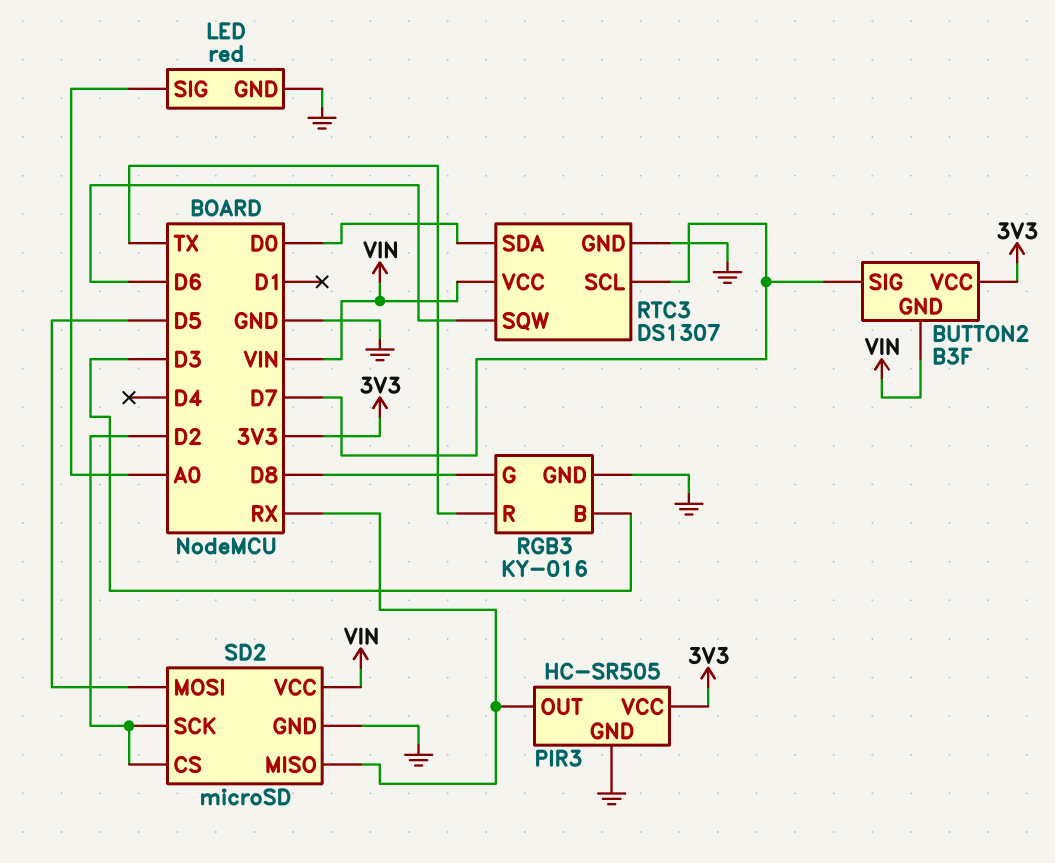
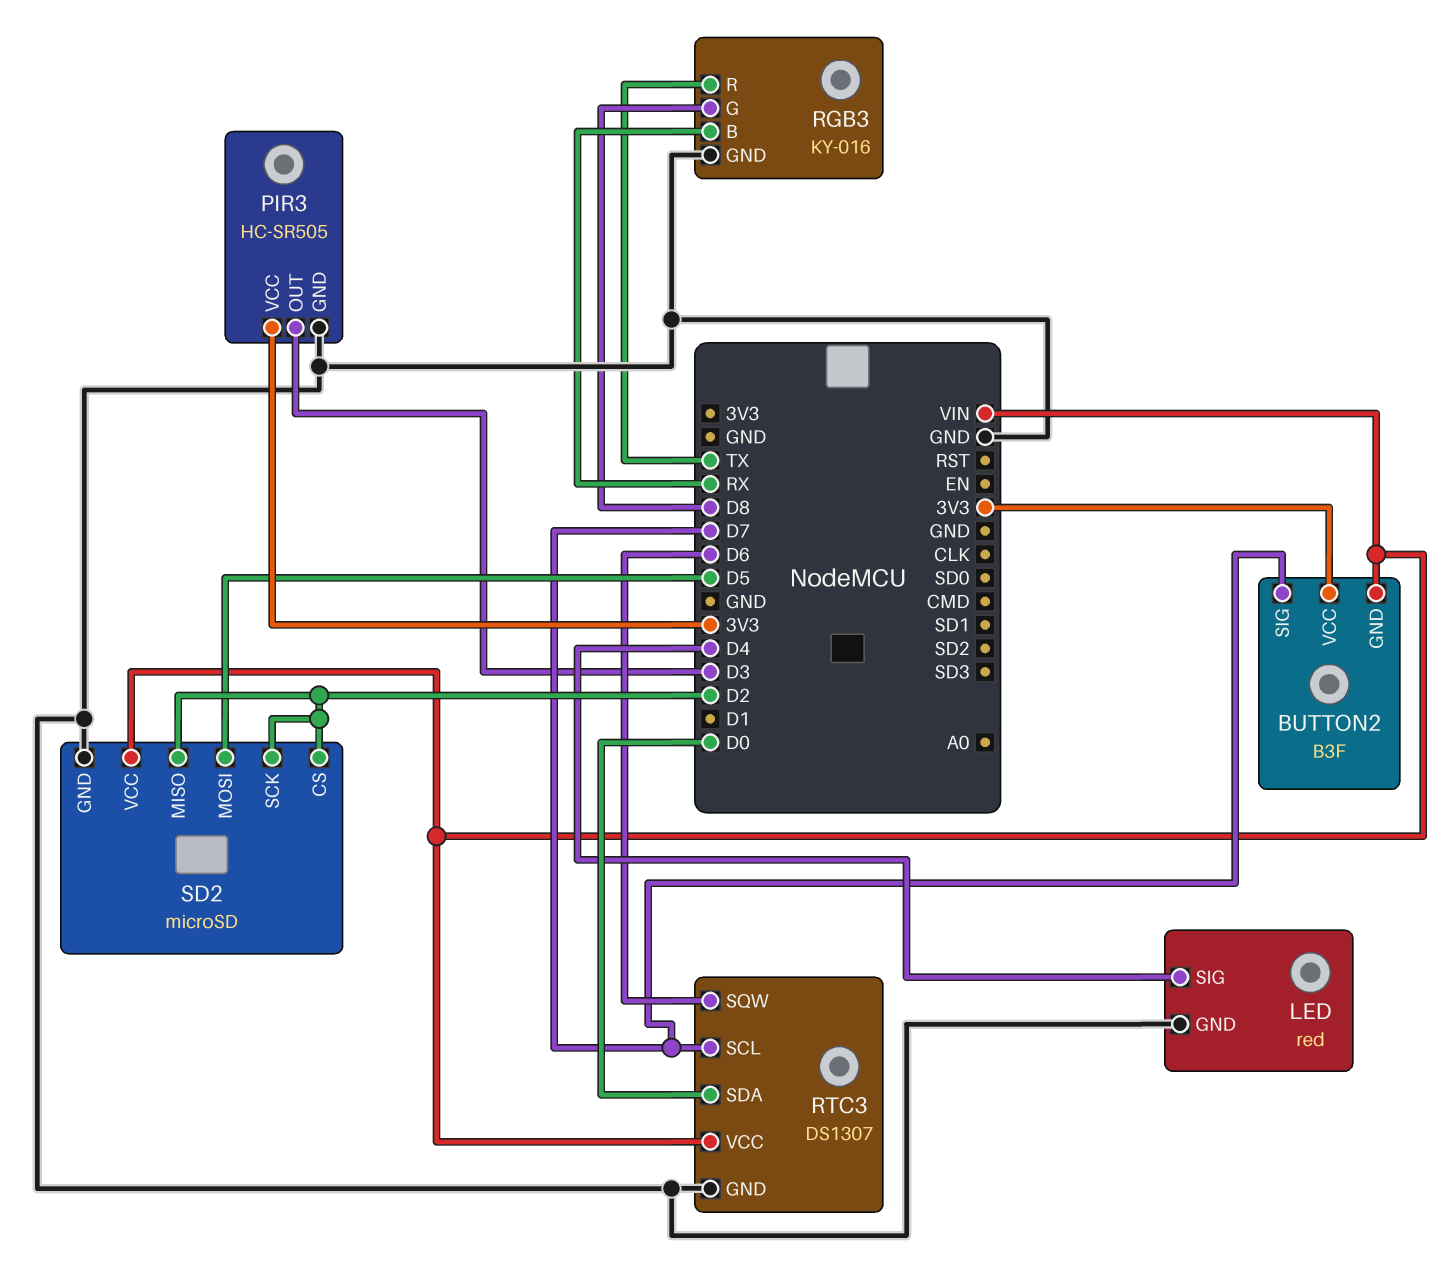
LED pin SIG: A0 -> D4
PIR3 pin OUT: RX -> D3
RGB3 pin B: D3 -> RX
SD2 pin MISO: RX -> D2

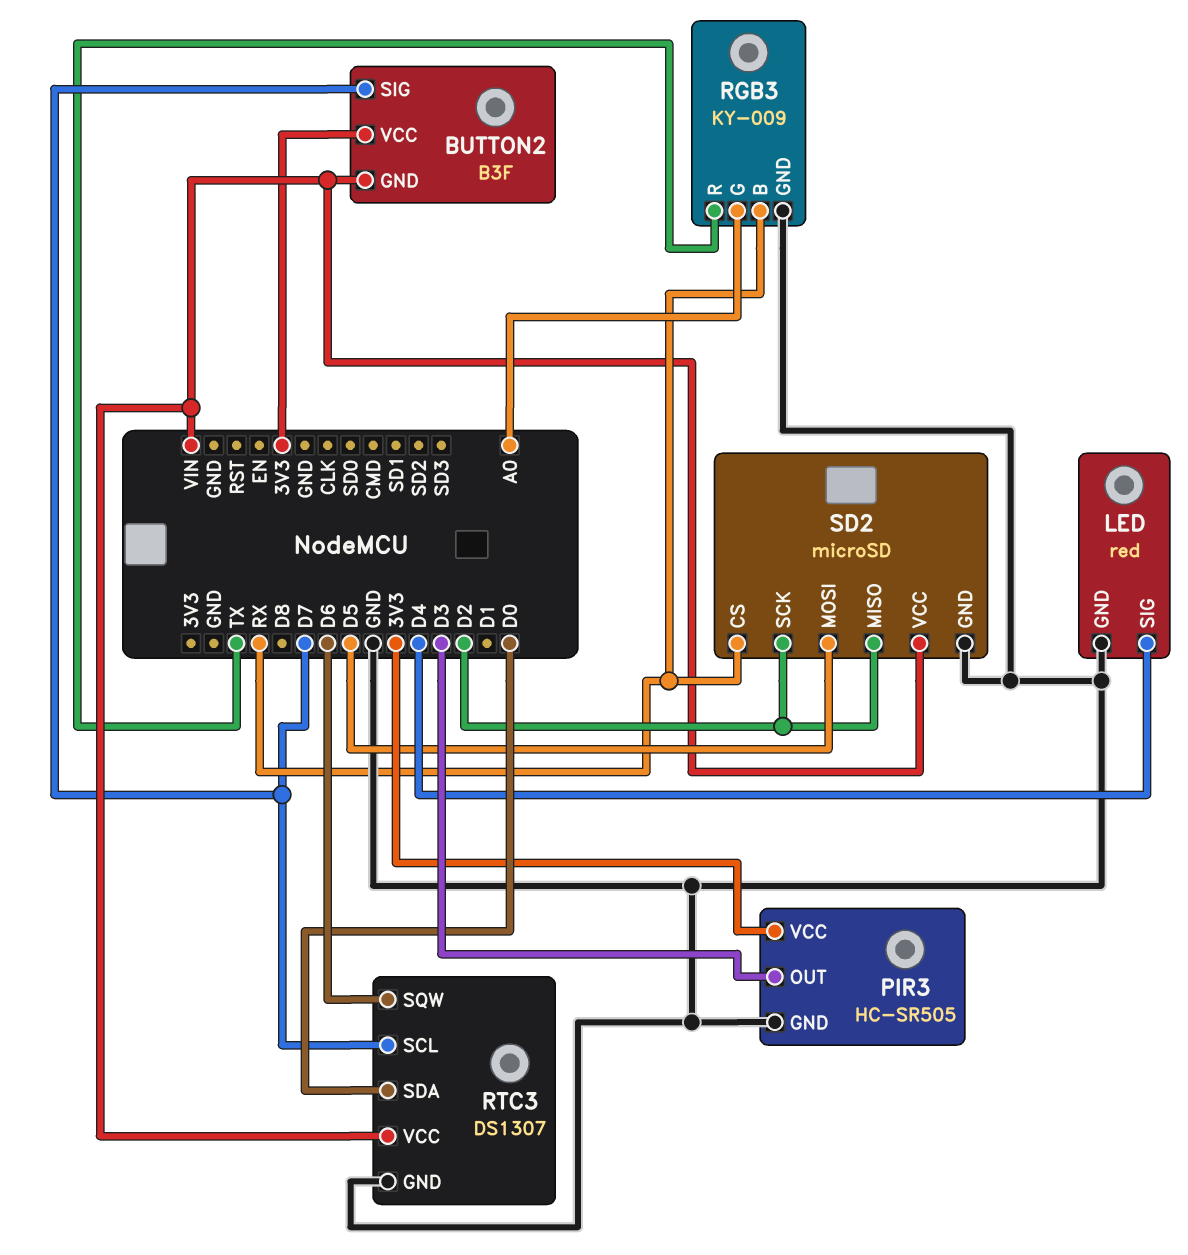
RGB3: KY-016 -> KY-009
RGB3 pin G: D8 -> A0
SD2 pin CS: D2 -> RX

